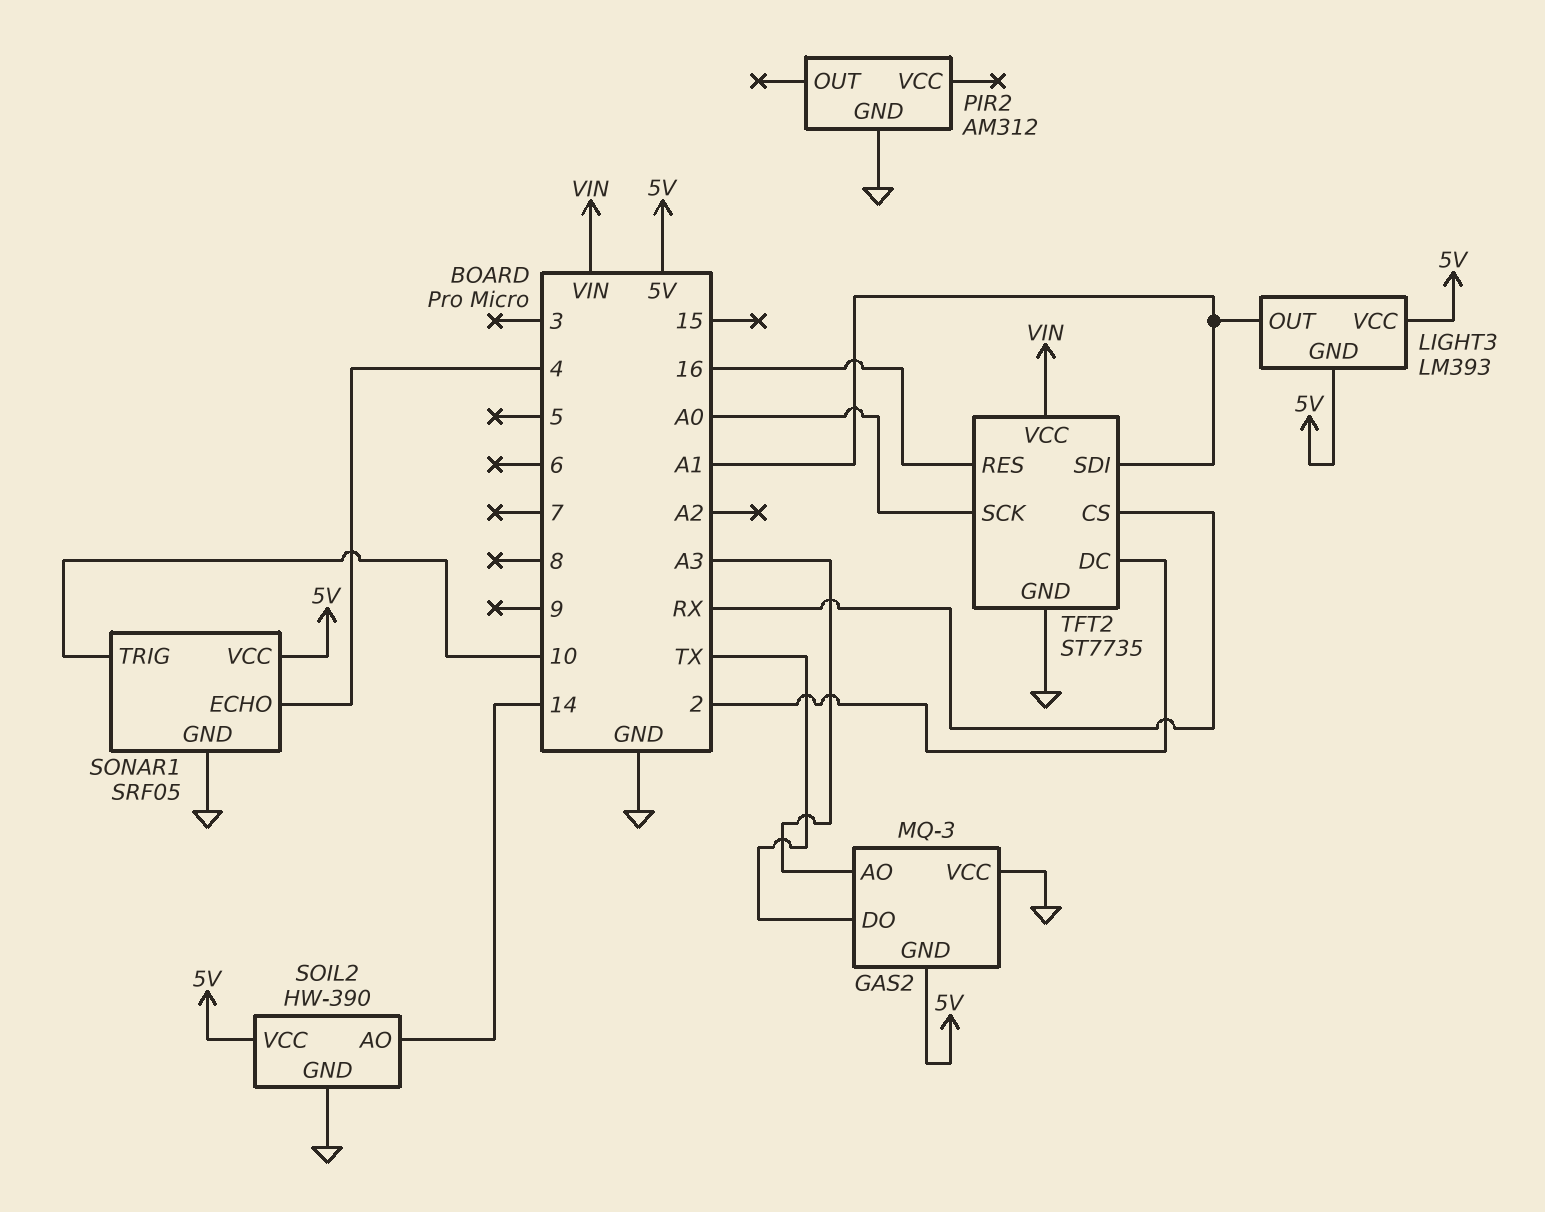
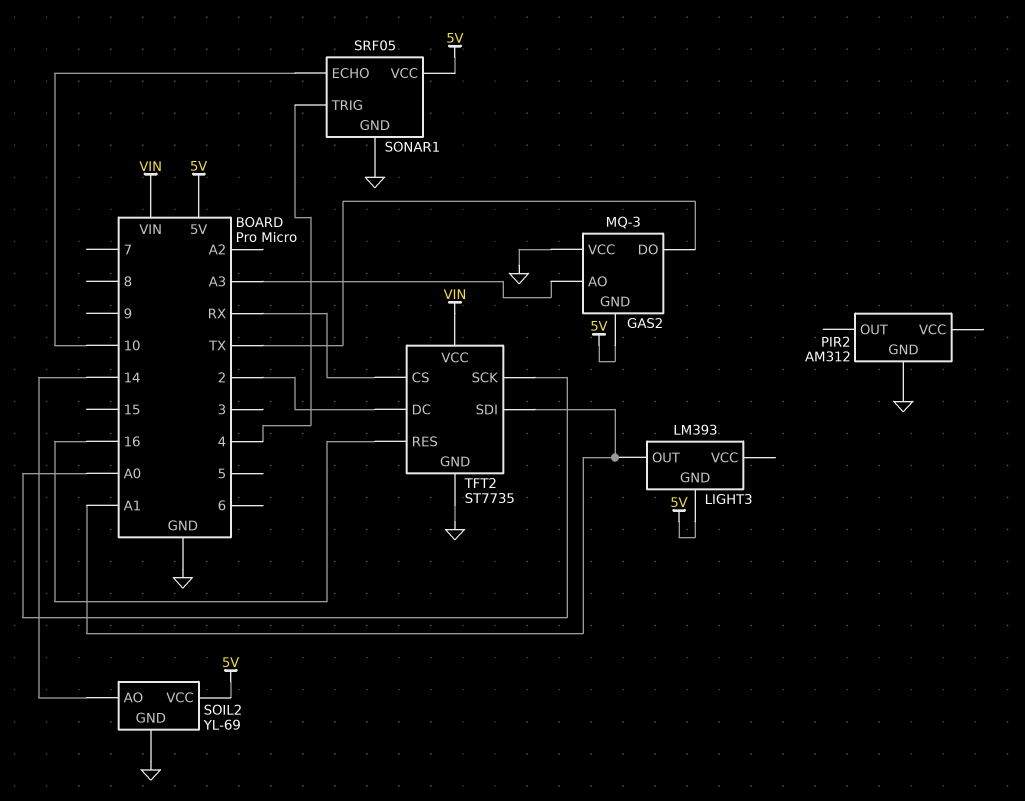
LIGHT3 pin VCC: 5V -> none
SOIL2: HW-390 -> YL-69
SONAR1 pin ECHO: 4 -> 10
SONAR1 pin TRIG: 10 -> 4

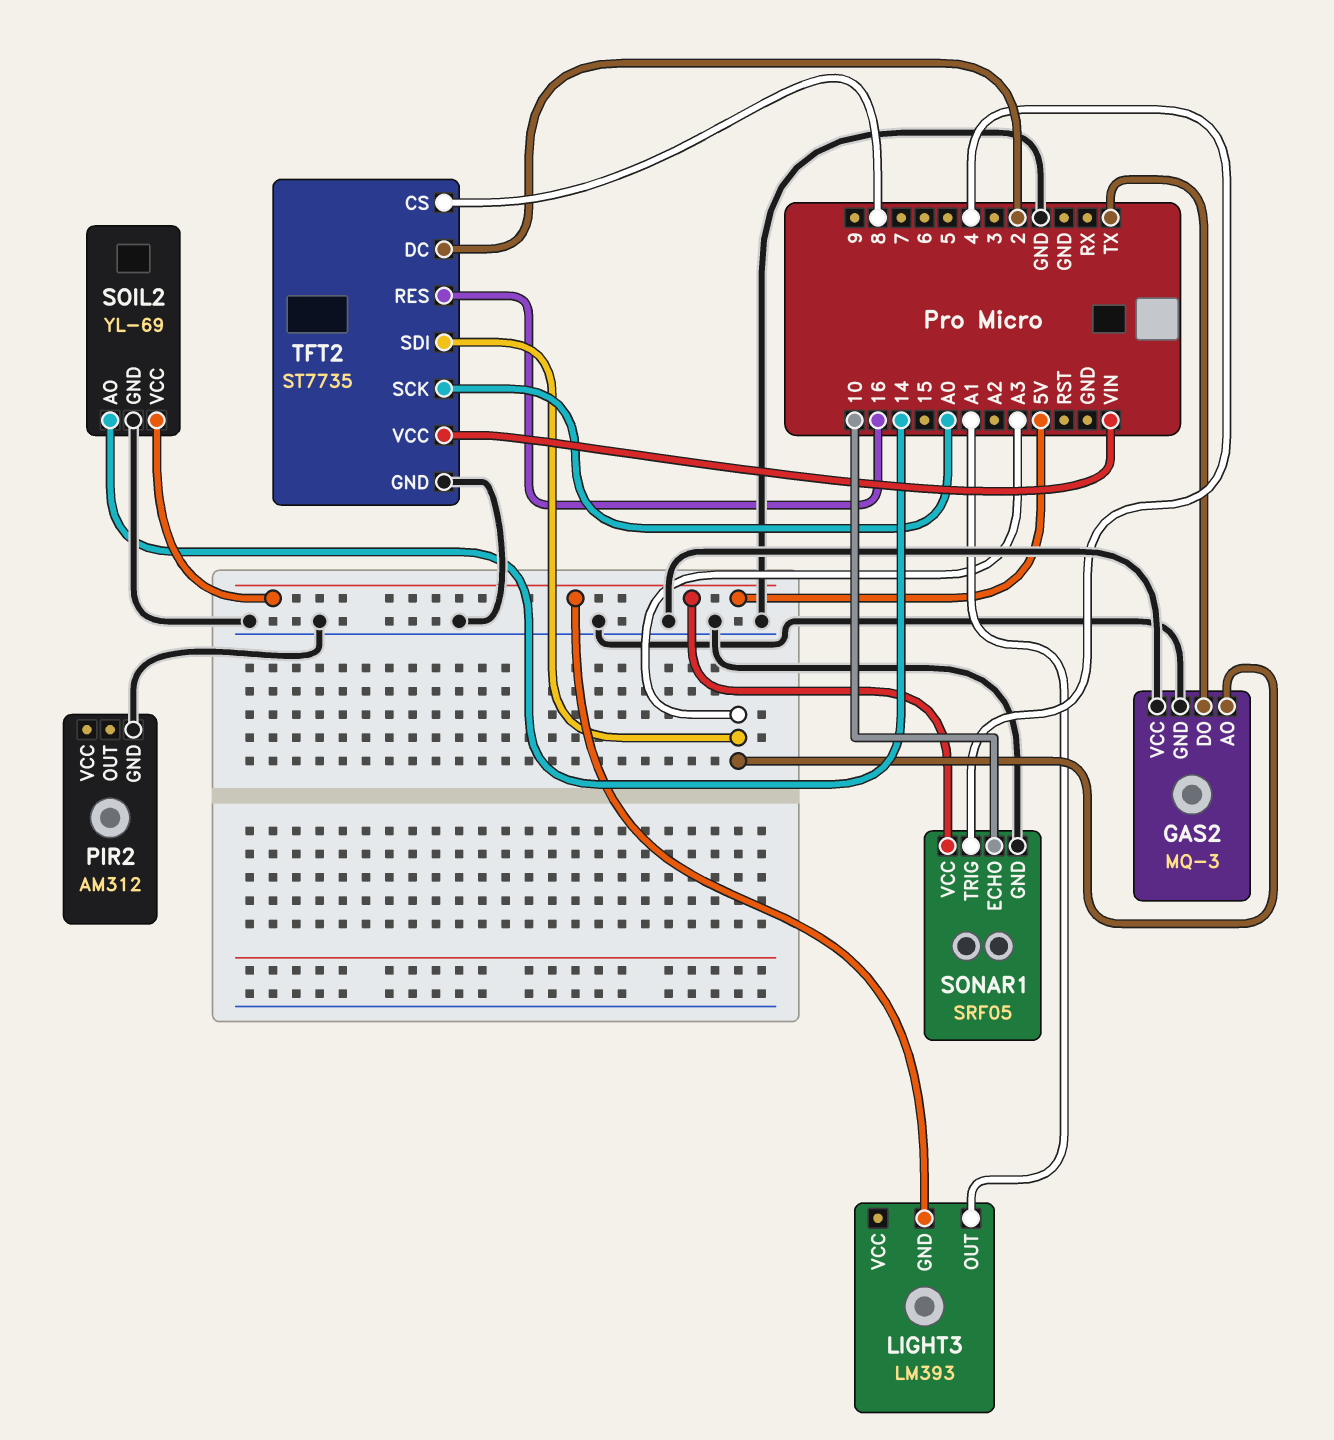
GAS2 pin GND: 5V -> GND
TFT2 pin CS: RX -> 8
TFT2 pin SDI: A1 -> A3

